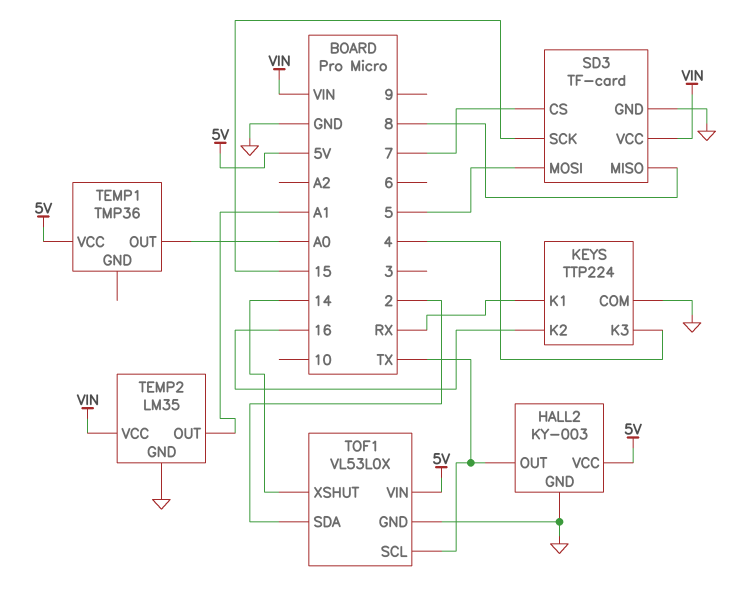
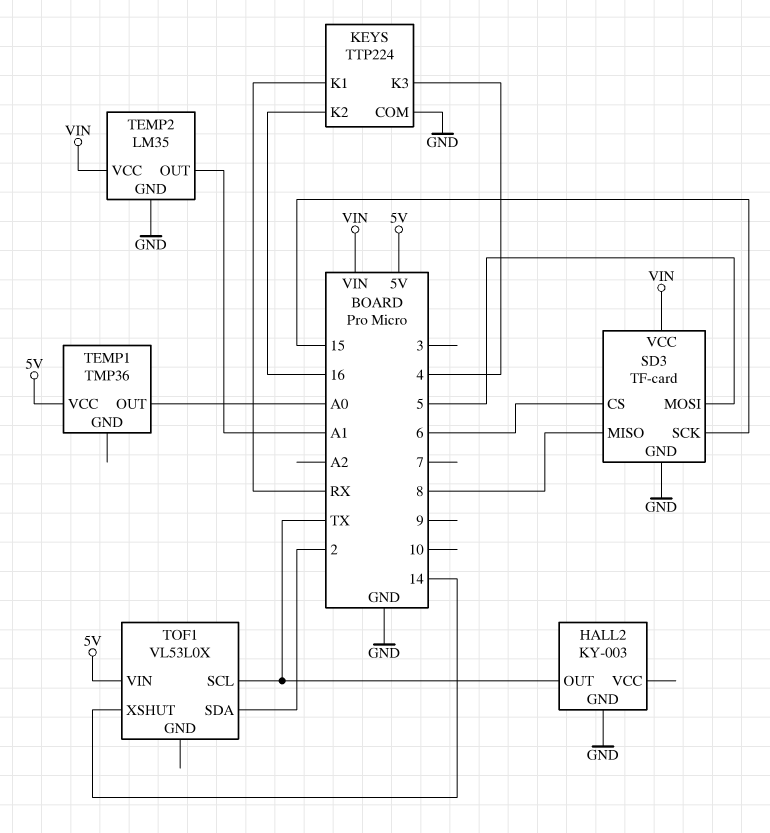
HALL2 pin VCC: 5V -> none
SD3 pin CS: 7 -> 6
TOF1 pin GND: GND -> none

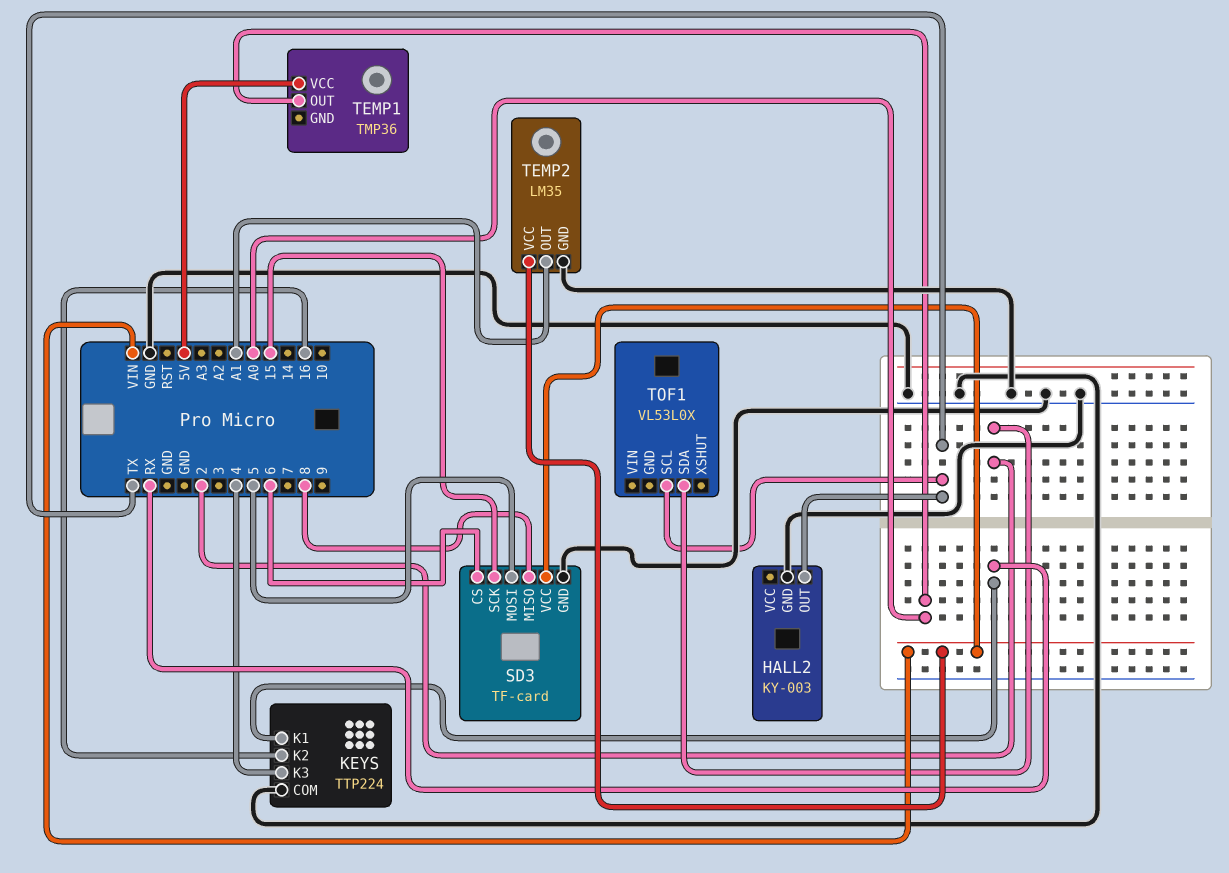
TOF1 pin VIN: 5V -> none
TOF1 pin XSHUT: 14 -> none

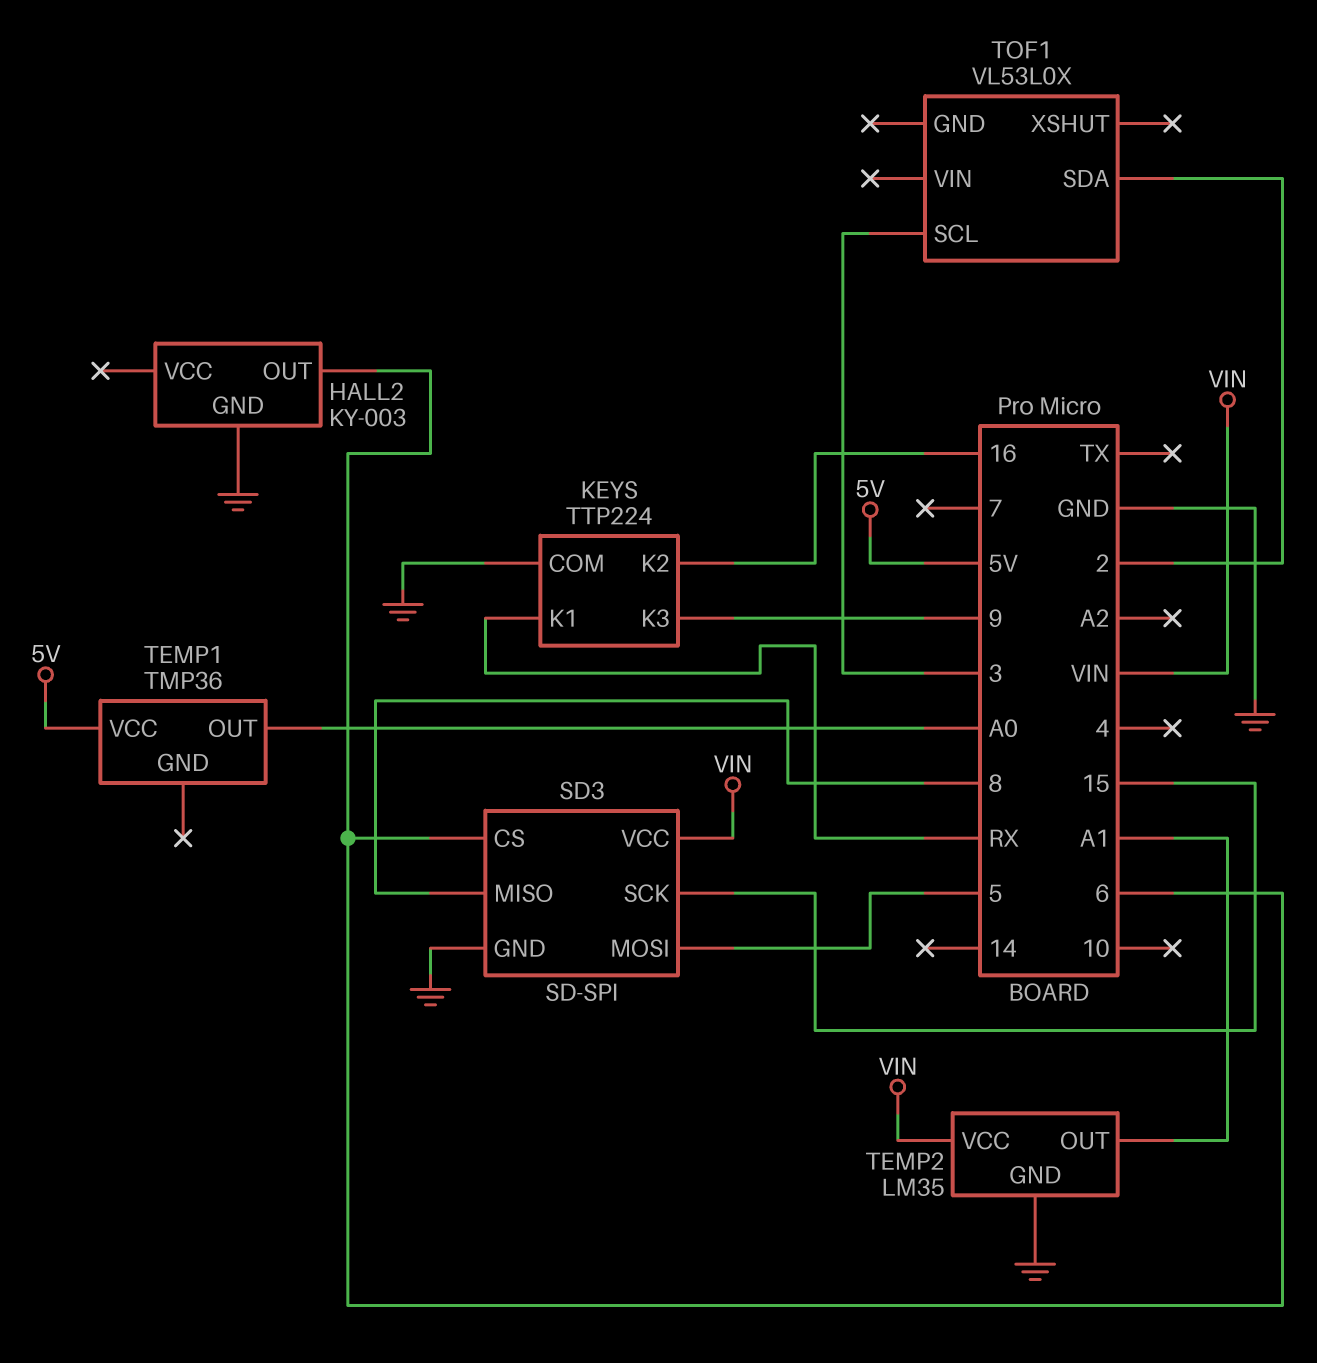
HALL2 pin OUT: TX -> 6
KEYS pin K3: 4 -> 9
SD3: TF-card -> SD-SPI
TOF1 pin SCL: TX -> 3

